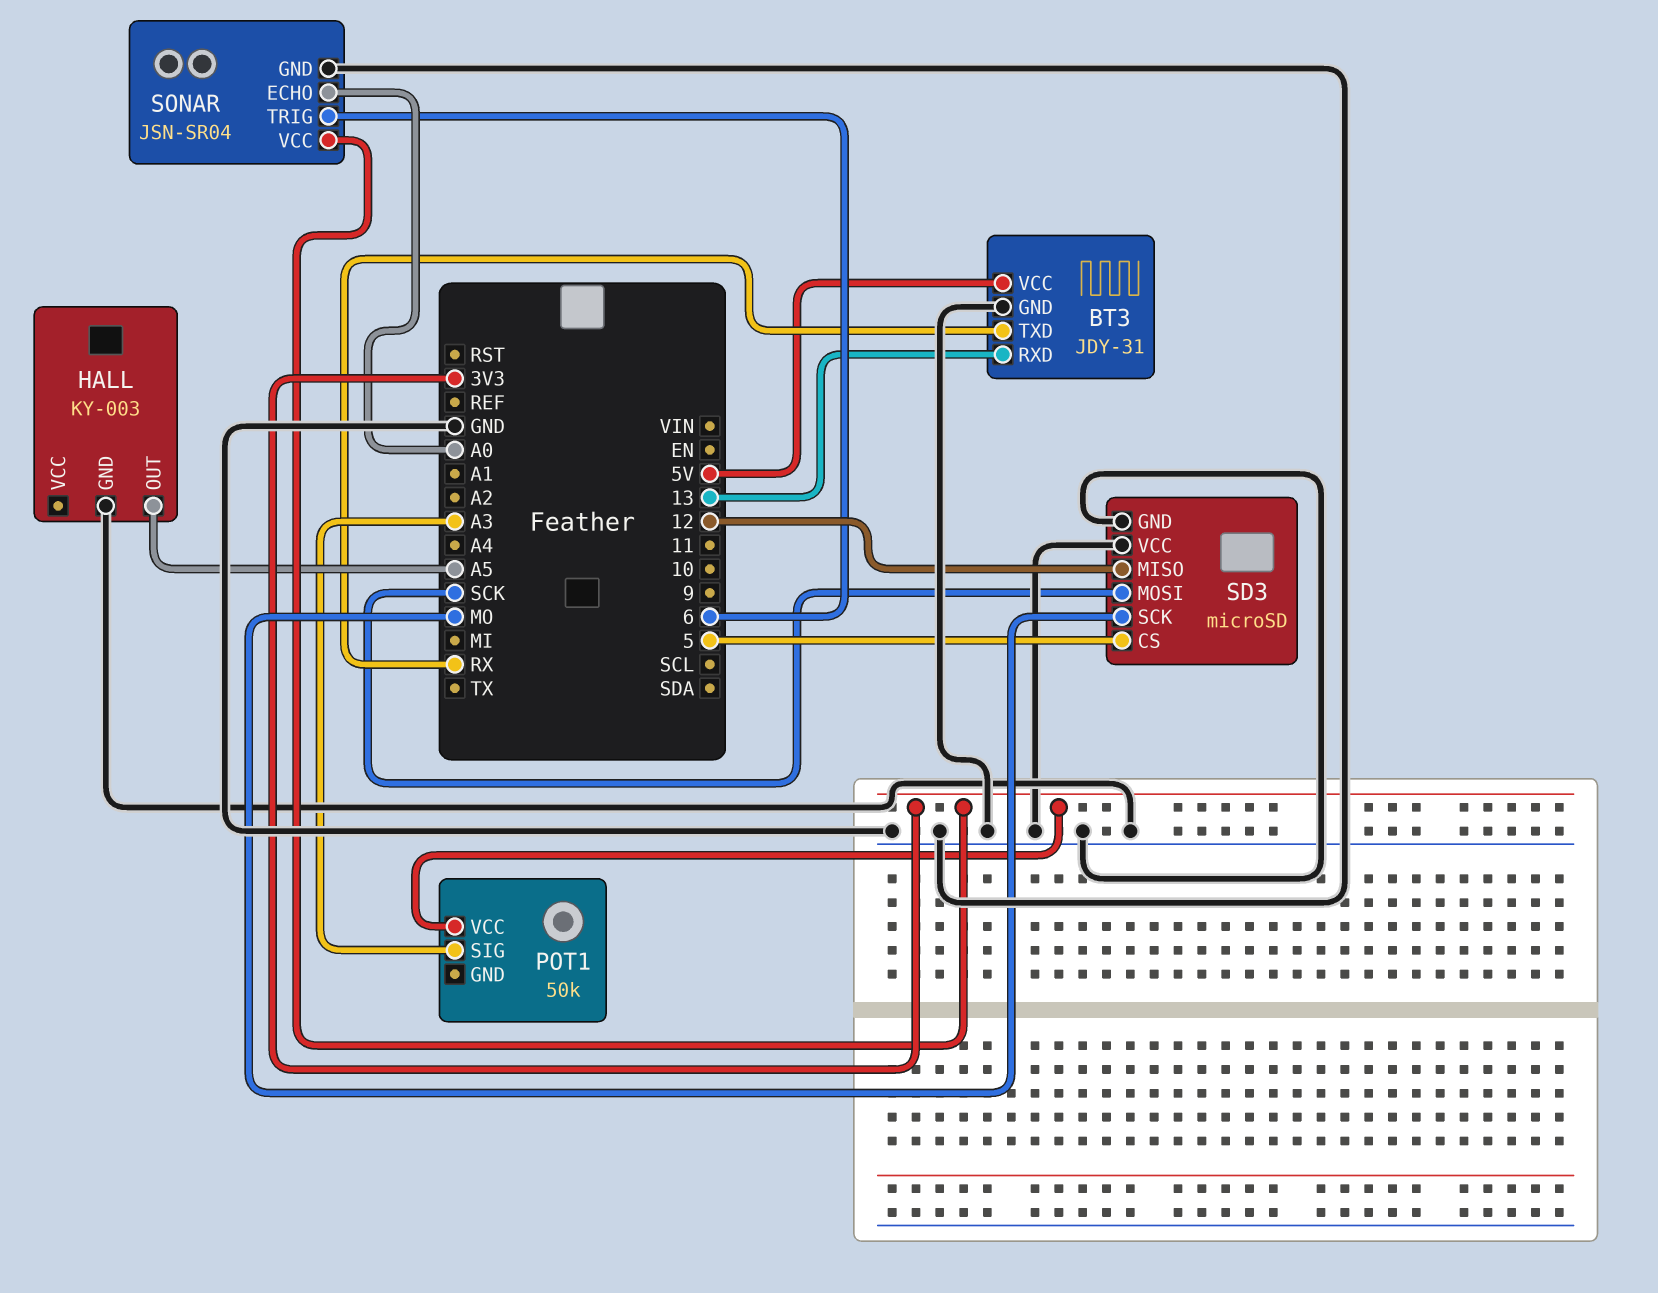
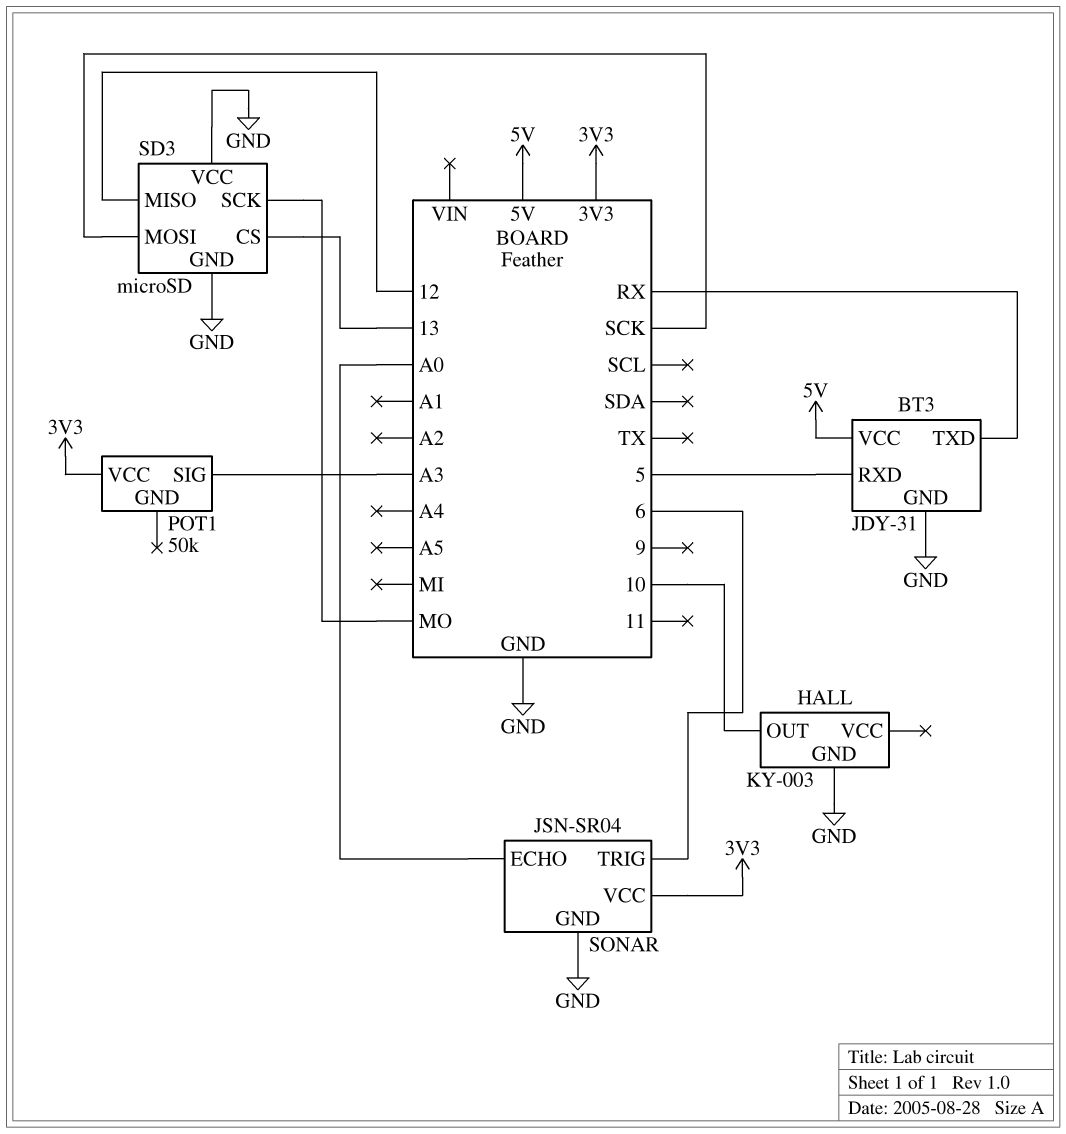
BT3 pin RXD: 13 -> 5
HALL pin OUT: A5 -> 10
SD3 pin CS: 5 -> 13

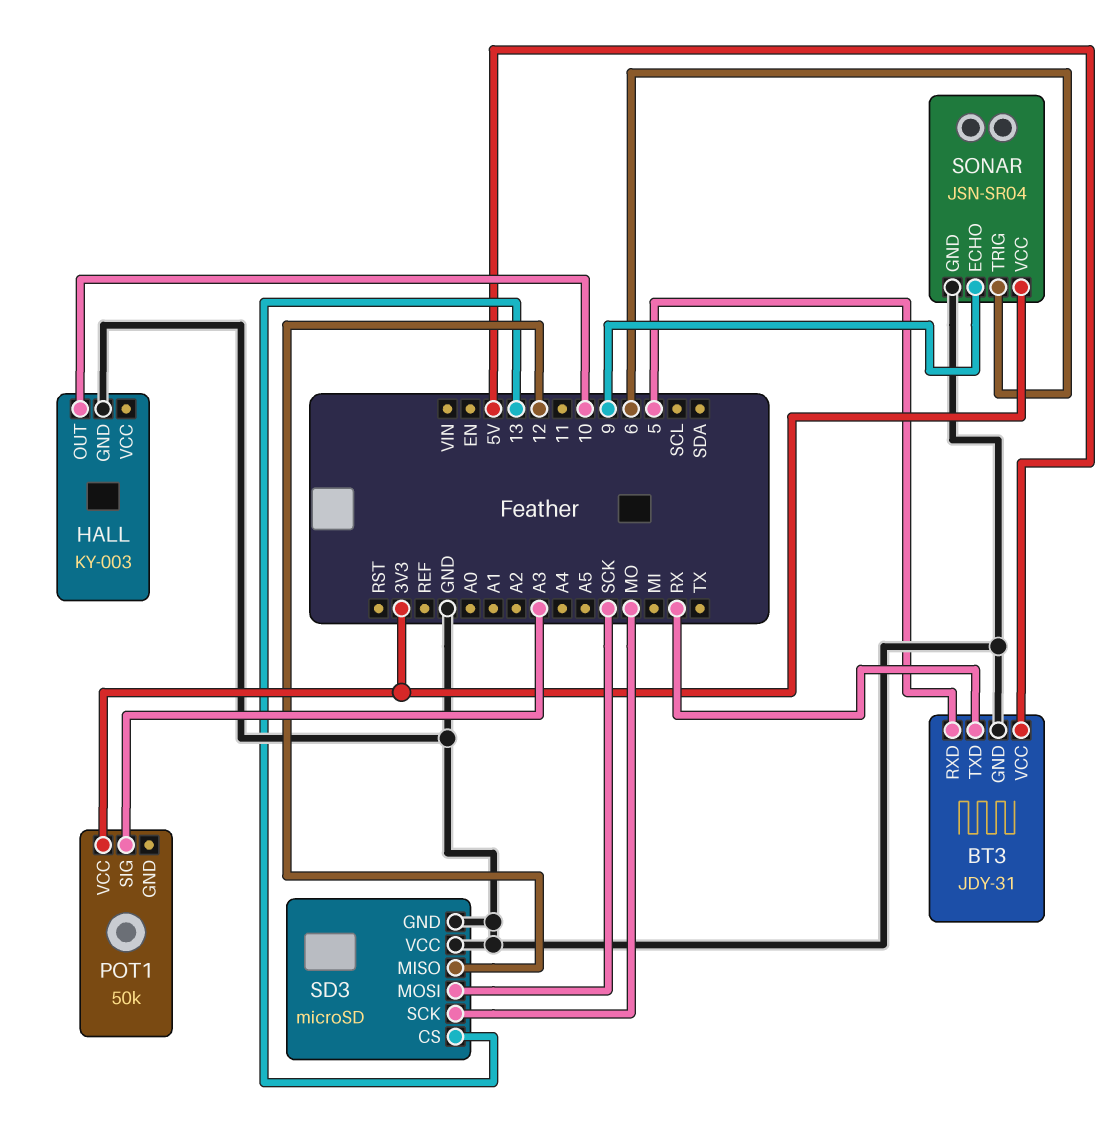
SONAR pin ECHO: A0 -> 9

